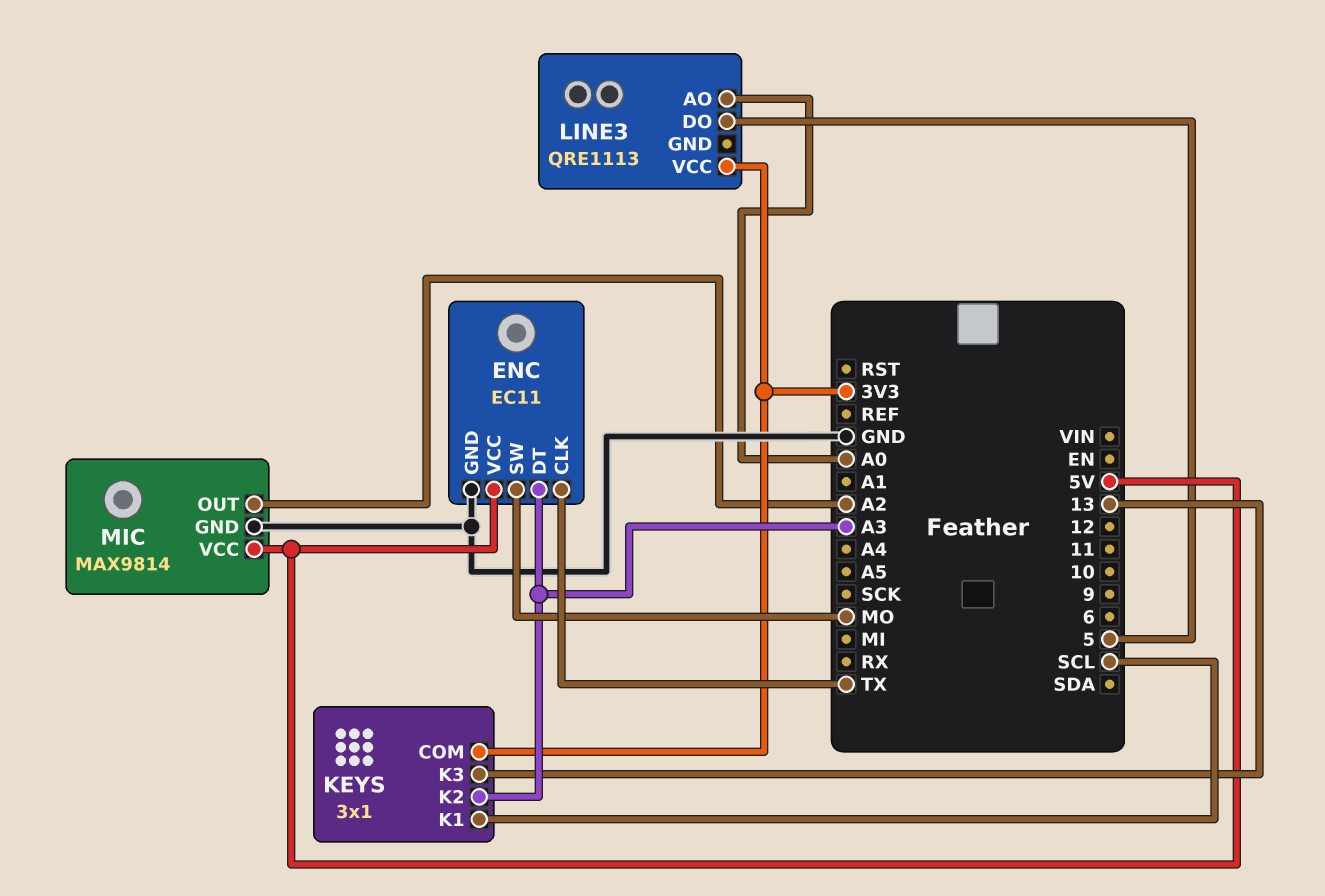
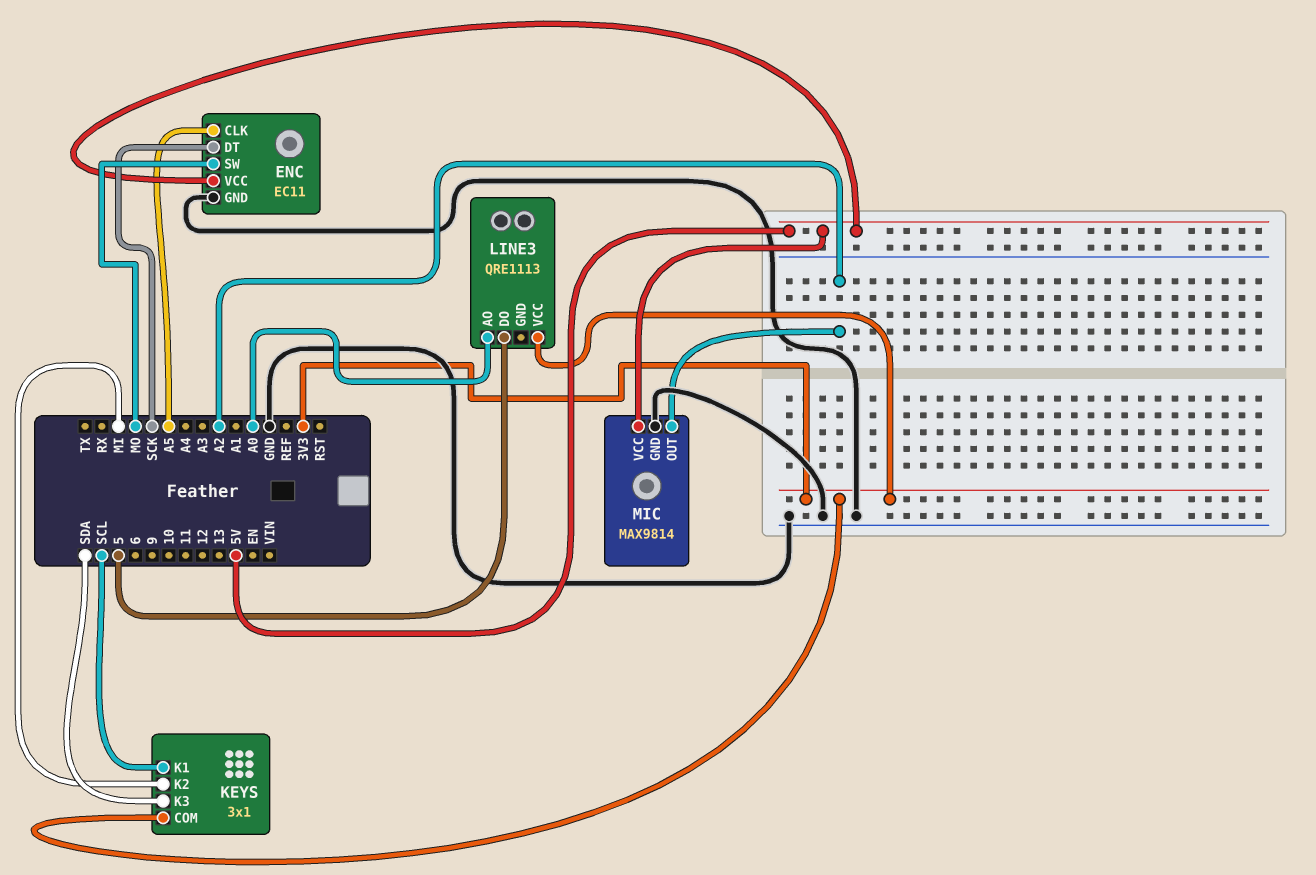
ENC pin CLK: TX -> A5
ENC pin DT: A3 -> SCK
KEYS pin K2: A3 -> MI
KEYS pin K3: 13 -> SDA

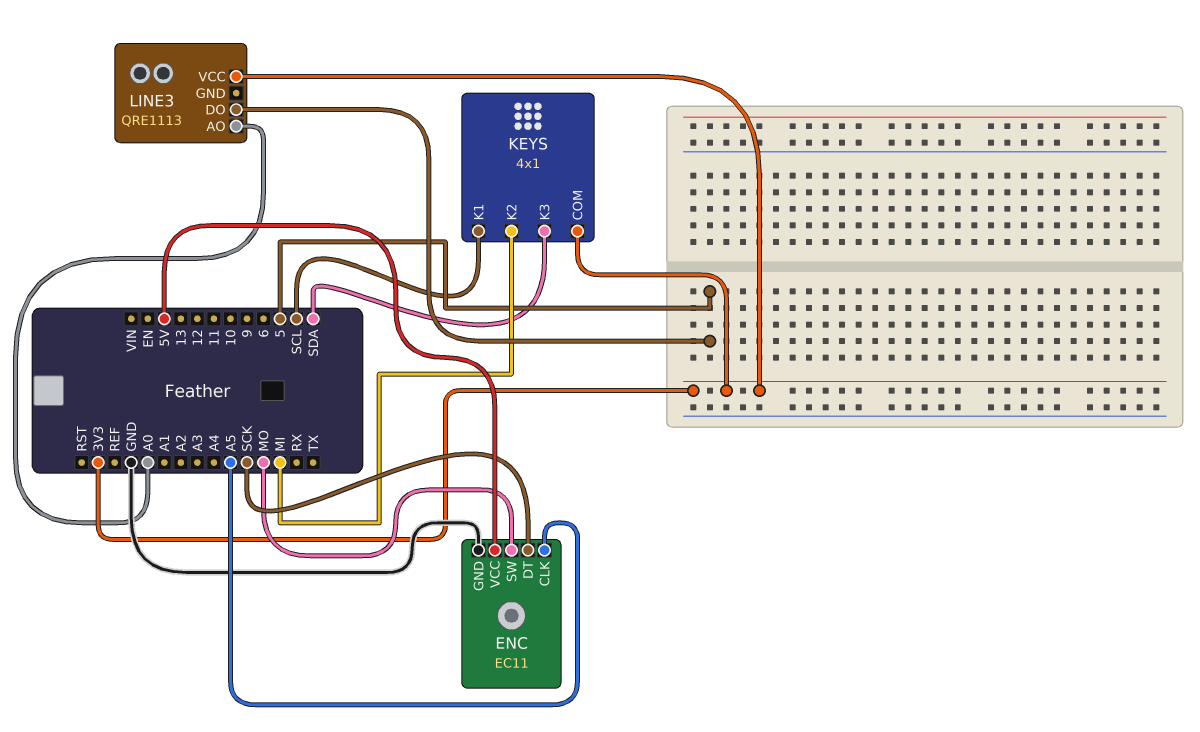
KEYS: 3x1 -> 4x1
MIC: MAX9814 -> none
MIC pin GND: GND -> none
MIC pin OUT: A2 -> none
MIC pin VCC: 5V -> none

